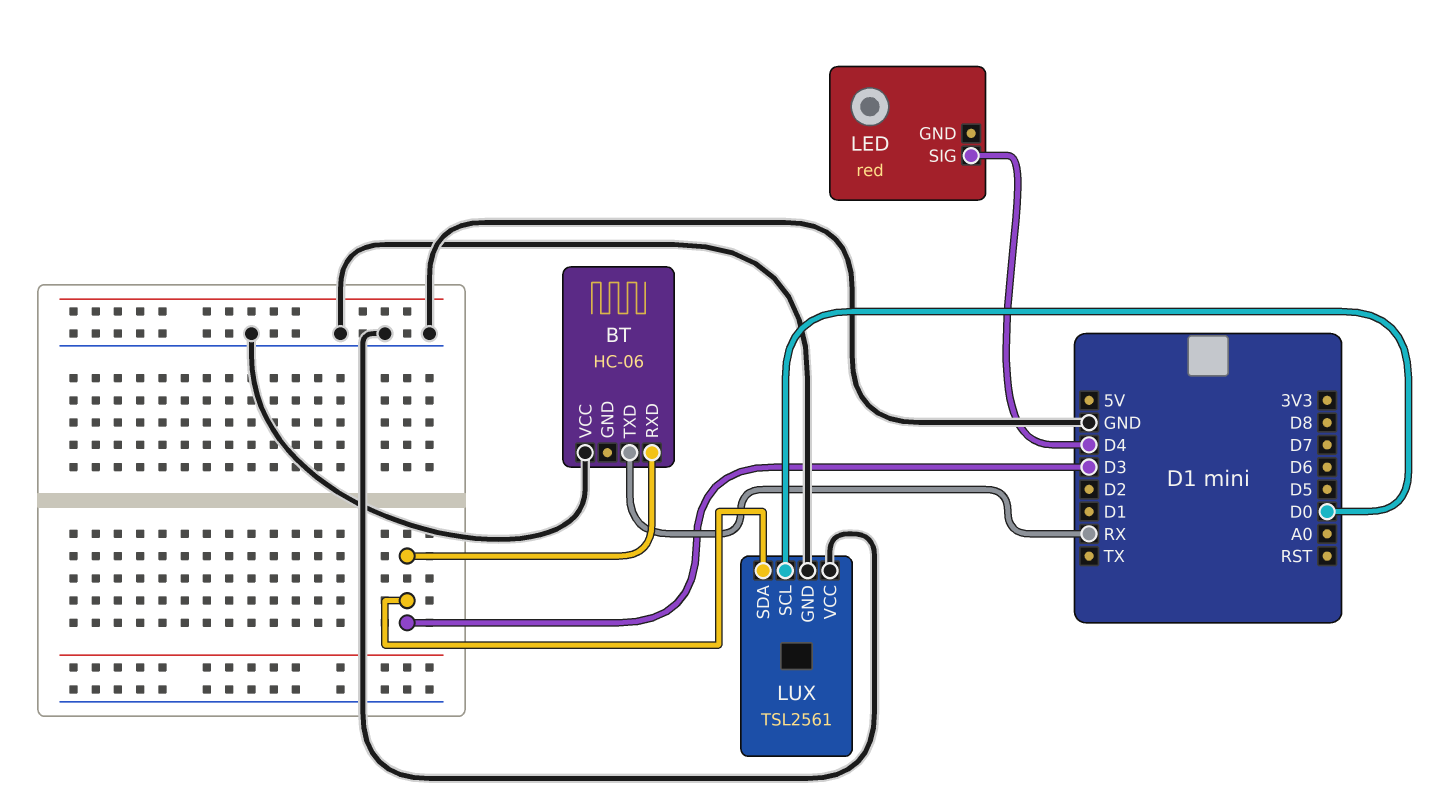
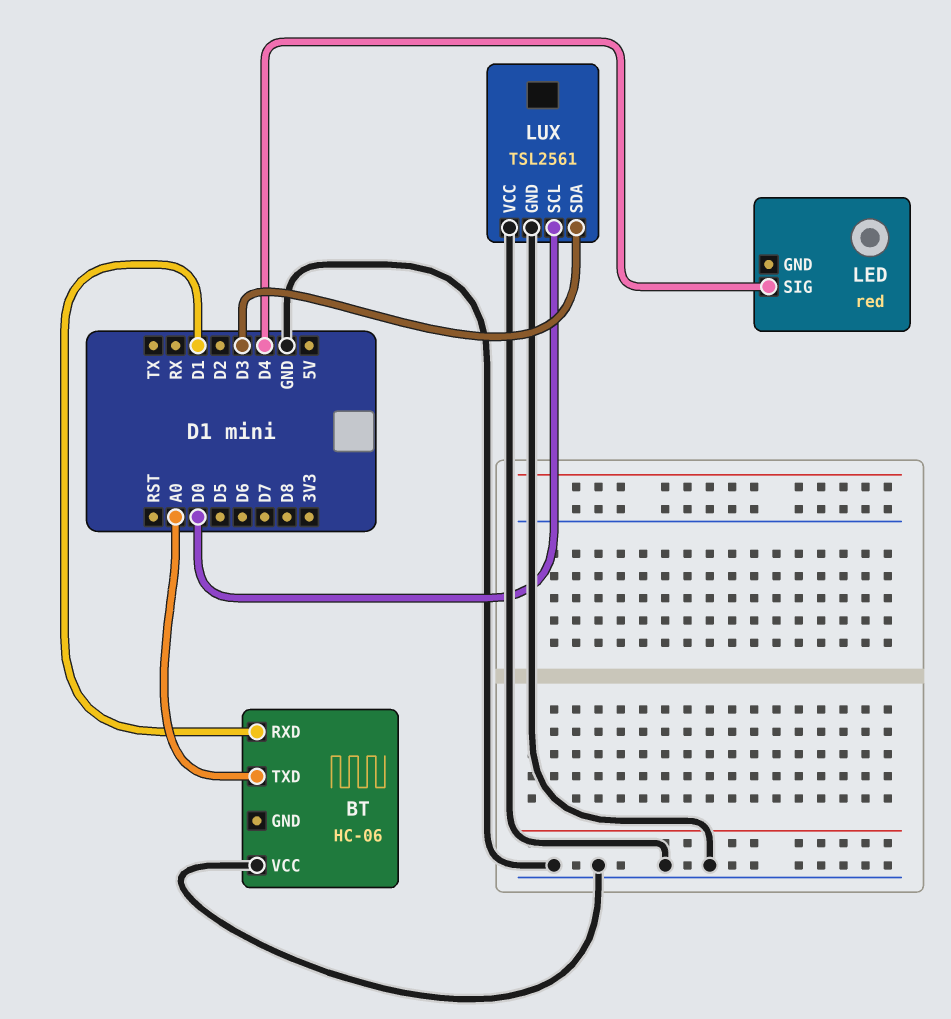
BT pin RXD: D3 -> D1
BT pin TXD: RX -> A0

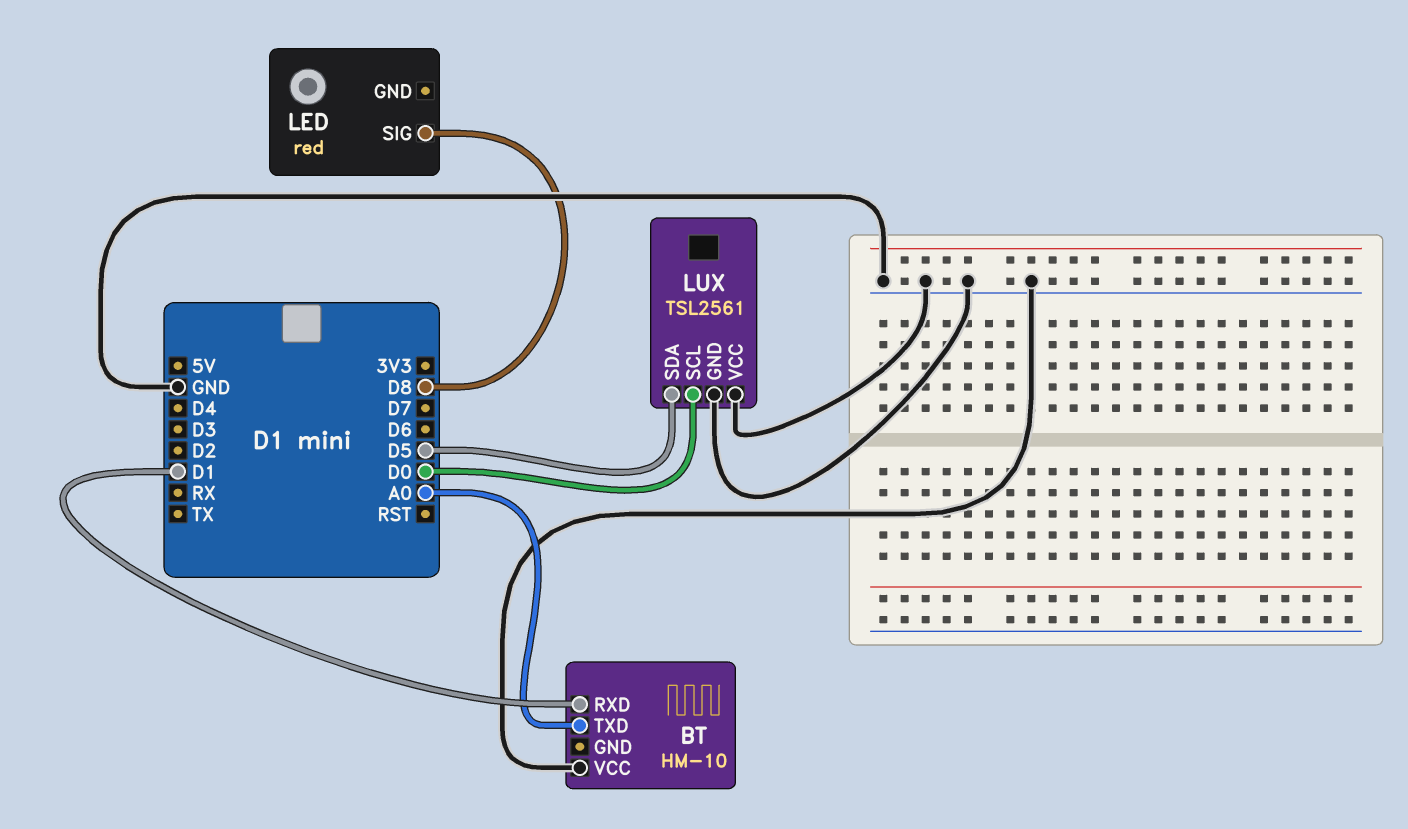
BT: HC-06 -> HM-10
LED pin SIG: D4 -> D8
LUX pin SDA: D3 -> D5

